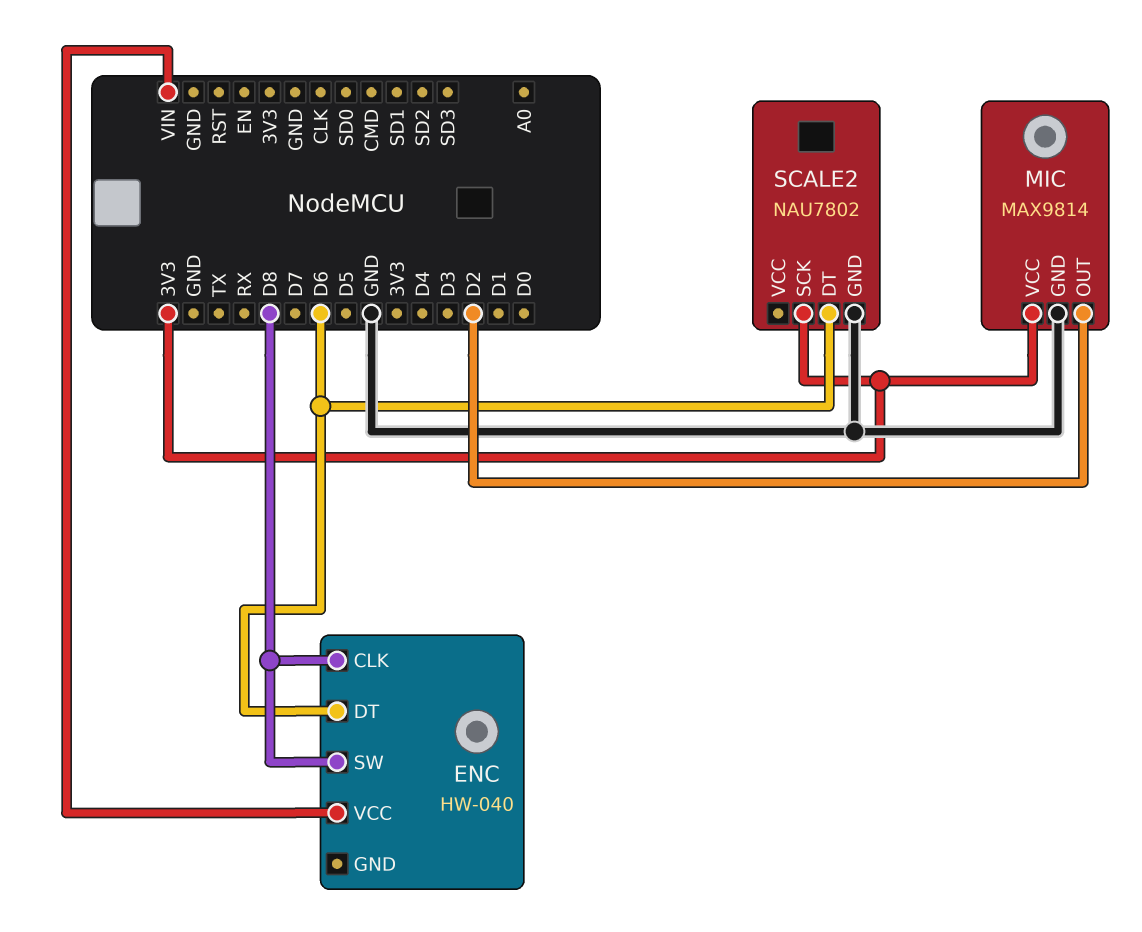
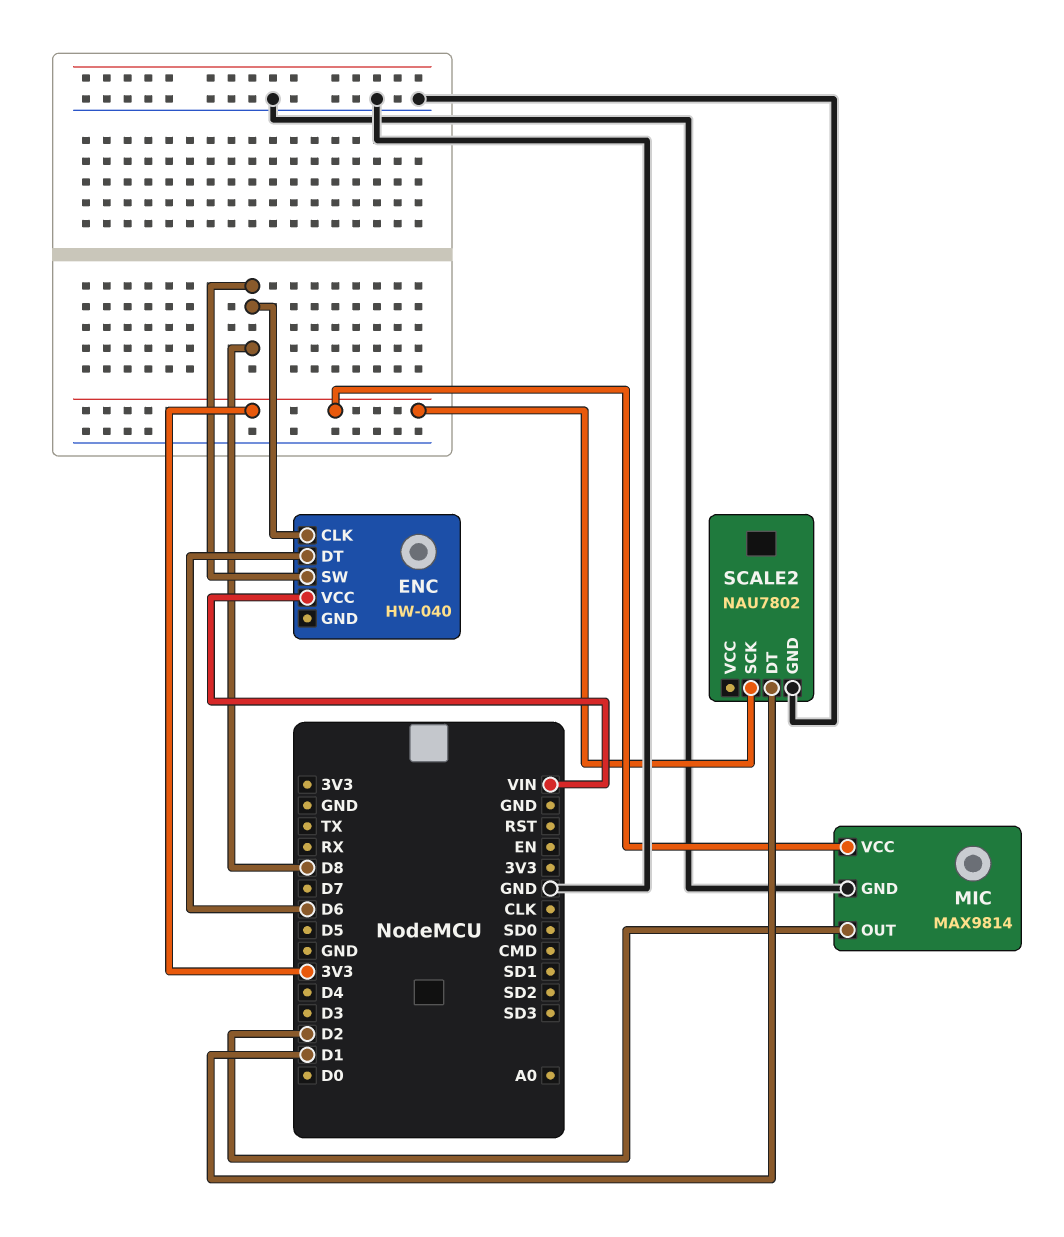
SCALE2 pin DT: D6 -> D1

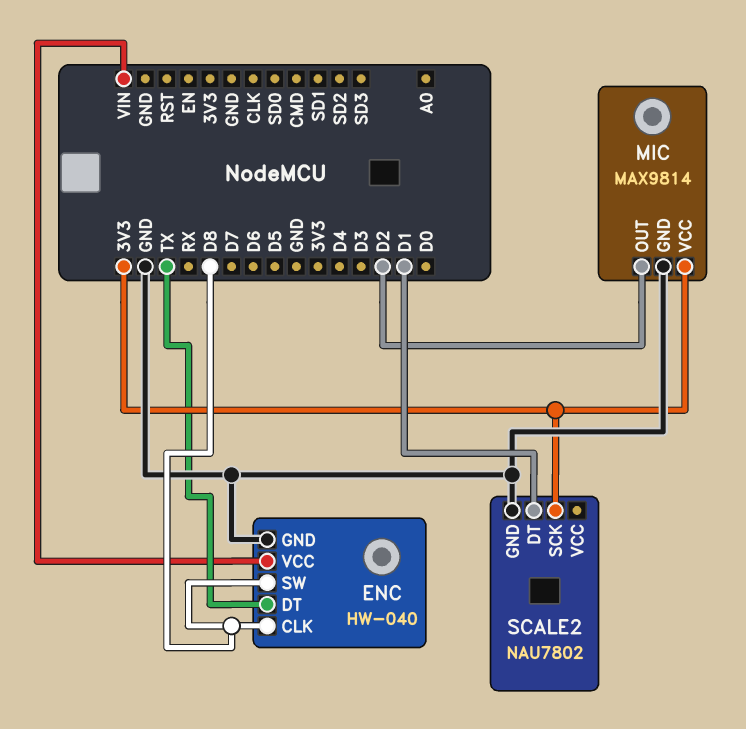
ENC pin DT: D6 -> TX
ENC pin GND: none -> GND

